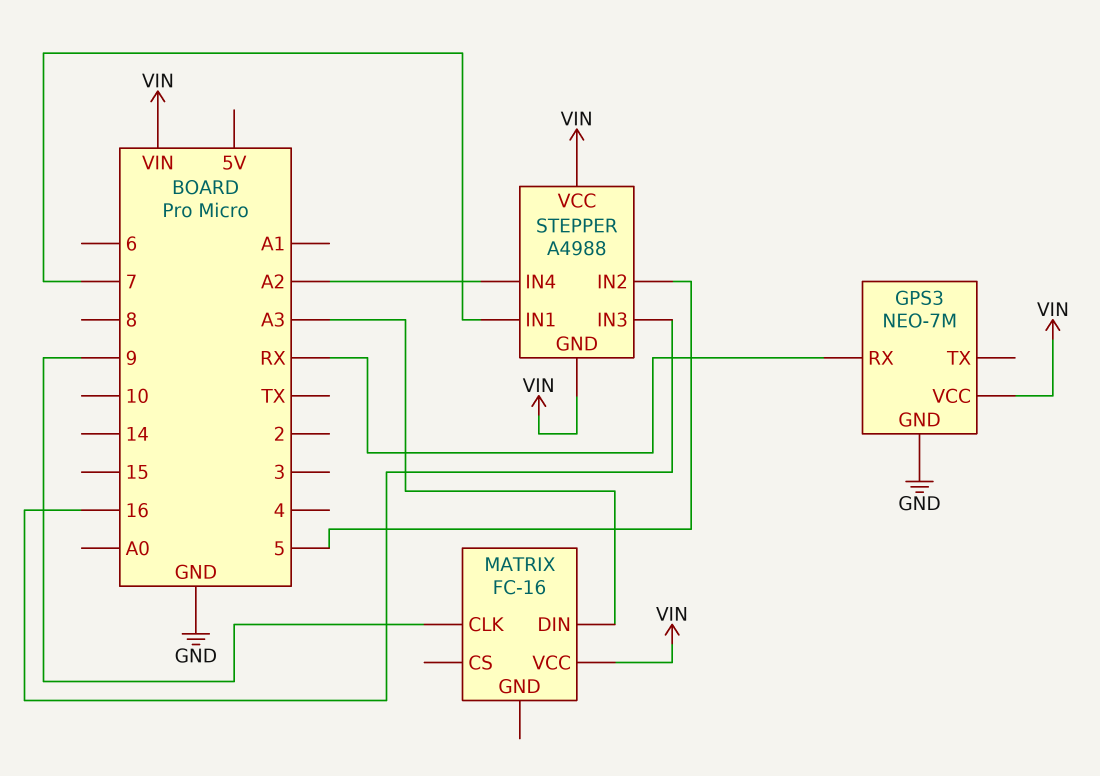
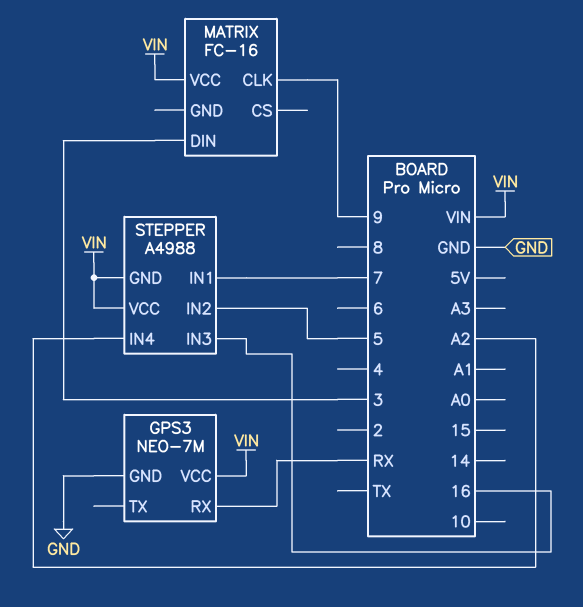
MATRIX pin DIN: A3 -> 3

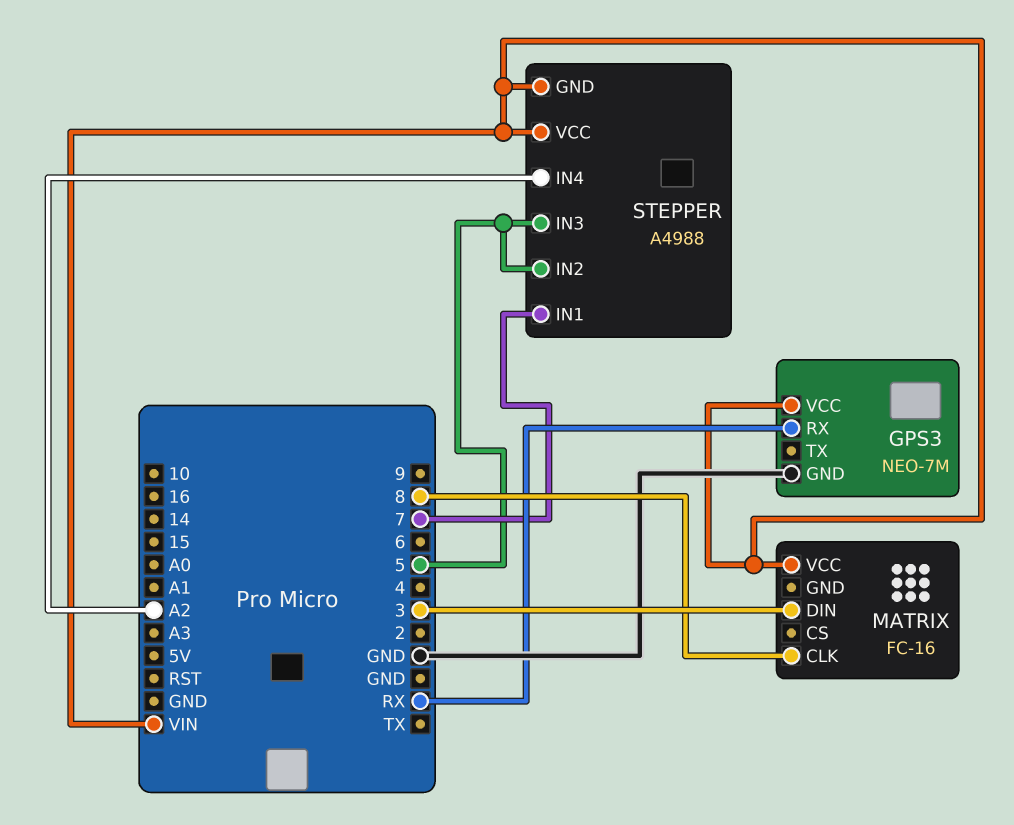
MATRIX pin CLK: 9 -> 8
STEPPER pin IN3: 16 -> 5

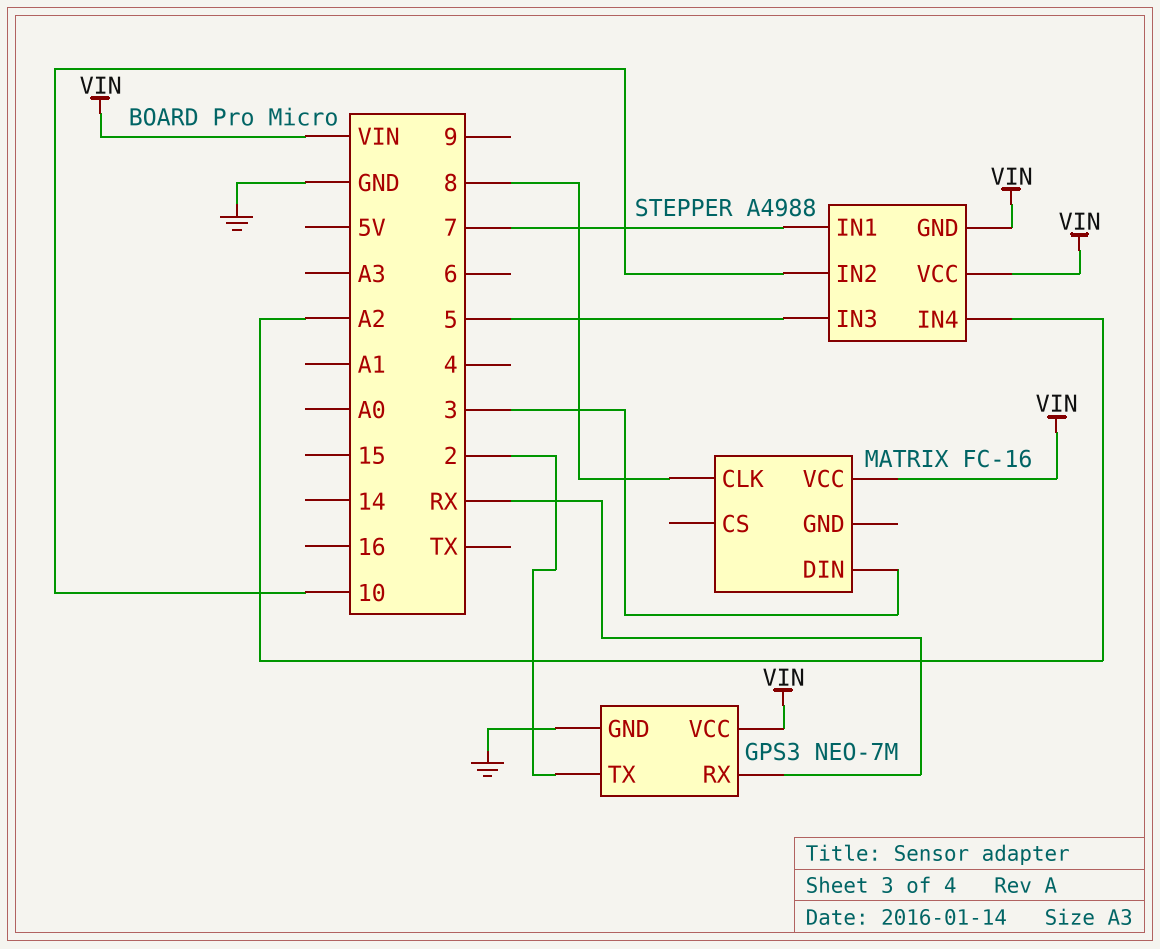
GPS3 pin TX: none -> 2
STEPPER pin IN2: 5 -> 10

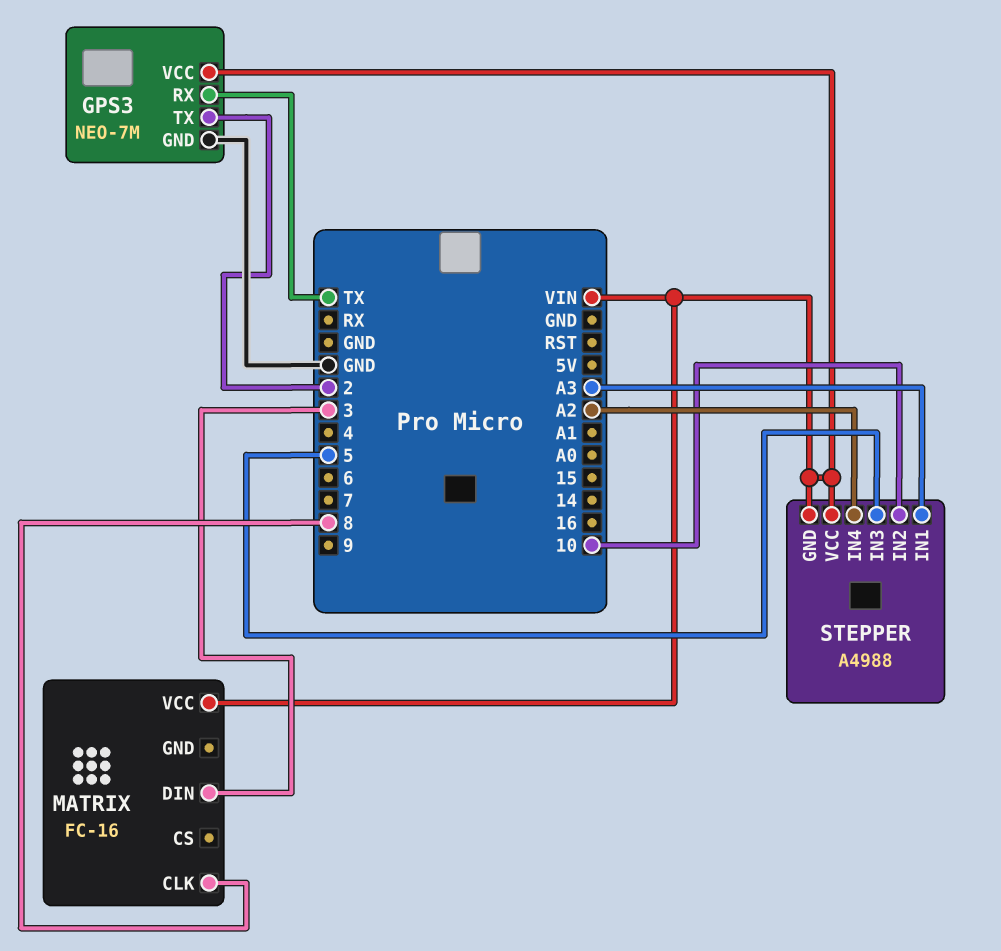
GPS3 pin RX: RX -> TX
STEPPER pin IN1: 7 -> A3

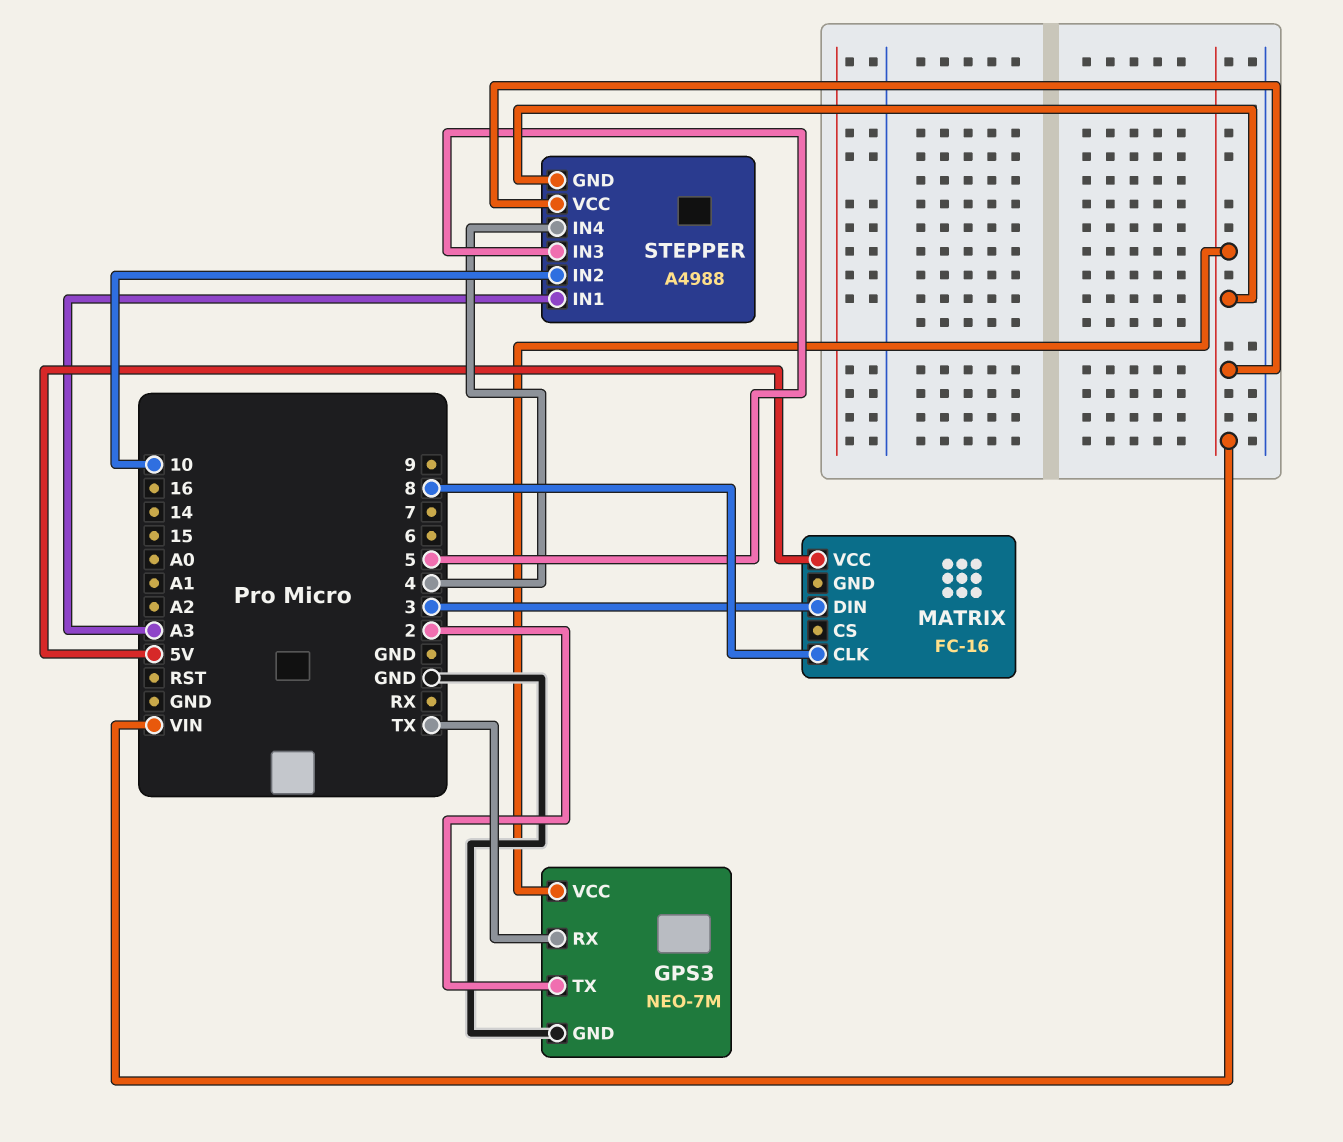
MATRIX pin VCC: VIN -> 5V
STEPPER pin IN4: A2 -> 4

